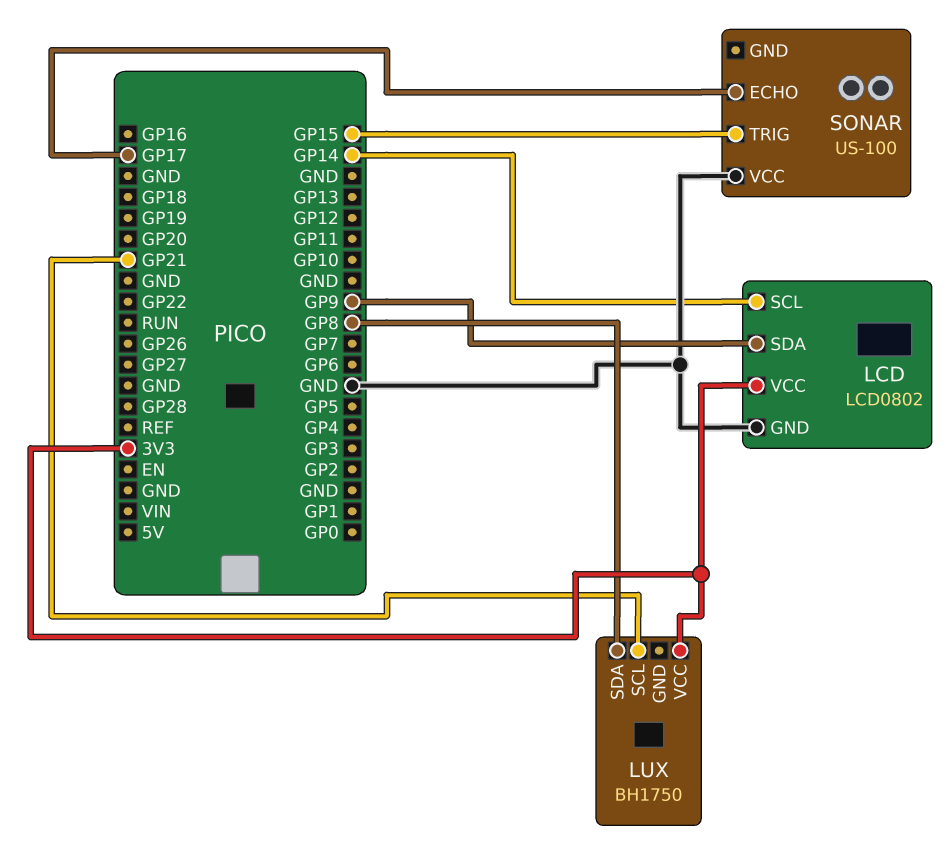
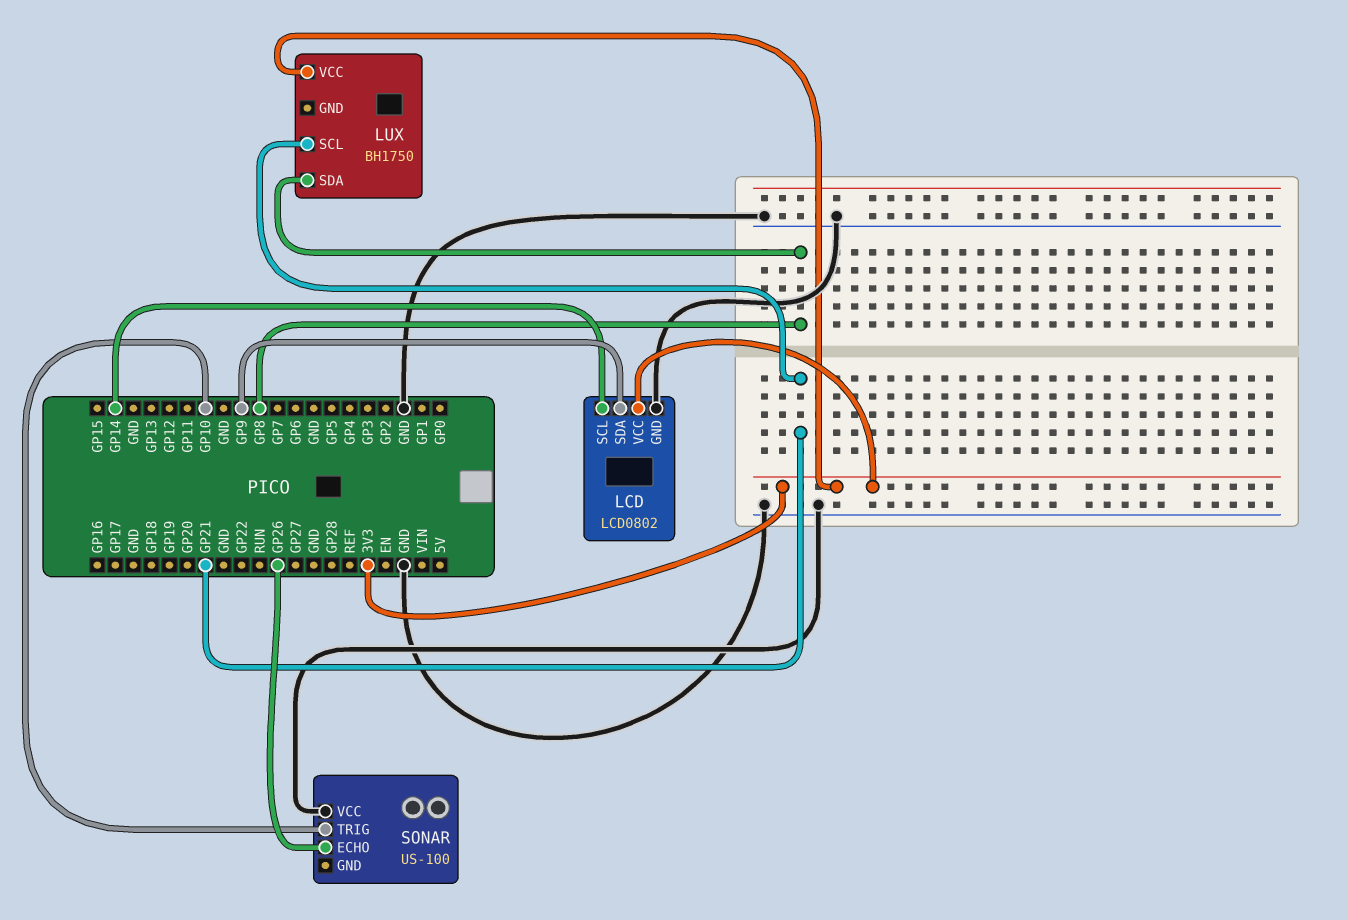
SONAR pin ECHO: GP17 -> GP26
SONAR pin TRIG: GP15 -> GP10

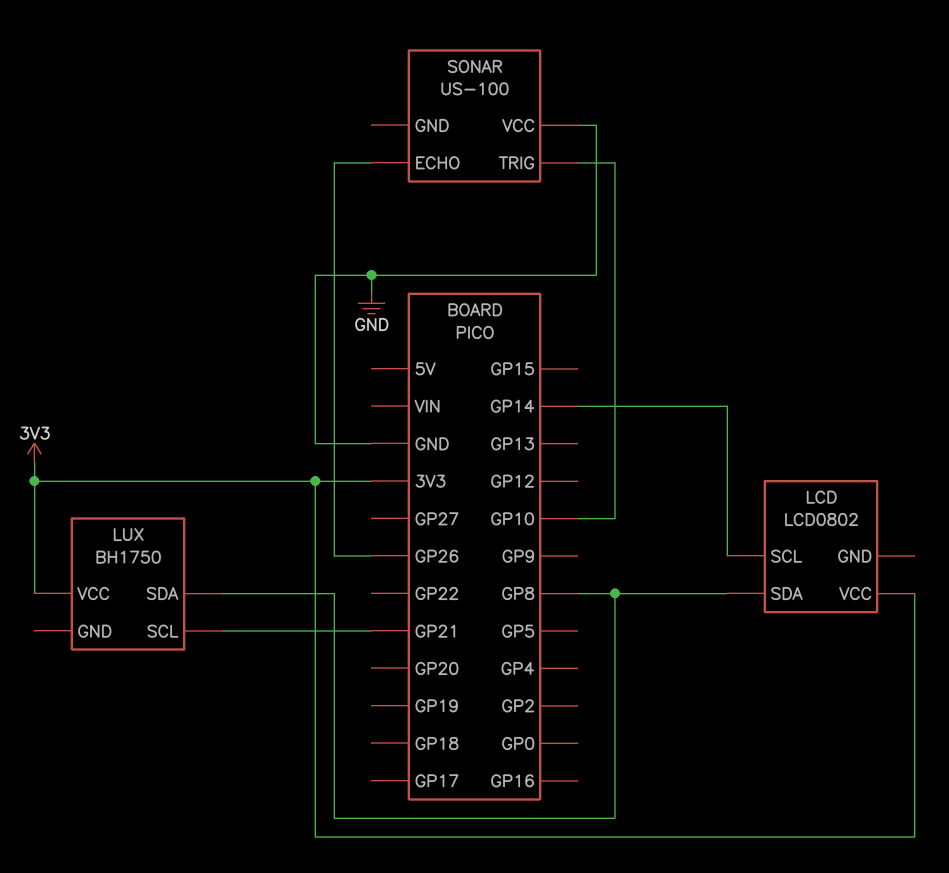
LCD pin GND: GND -> none
LCD pin SDA: GP9 -> GP8

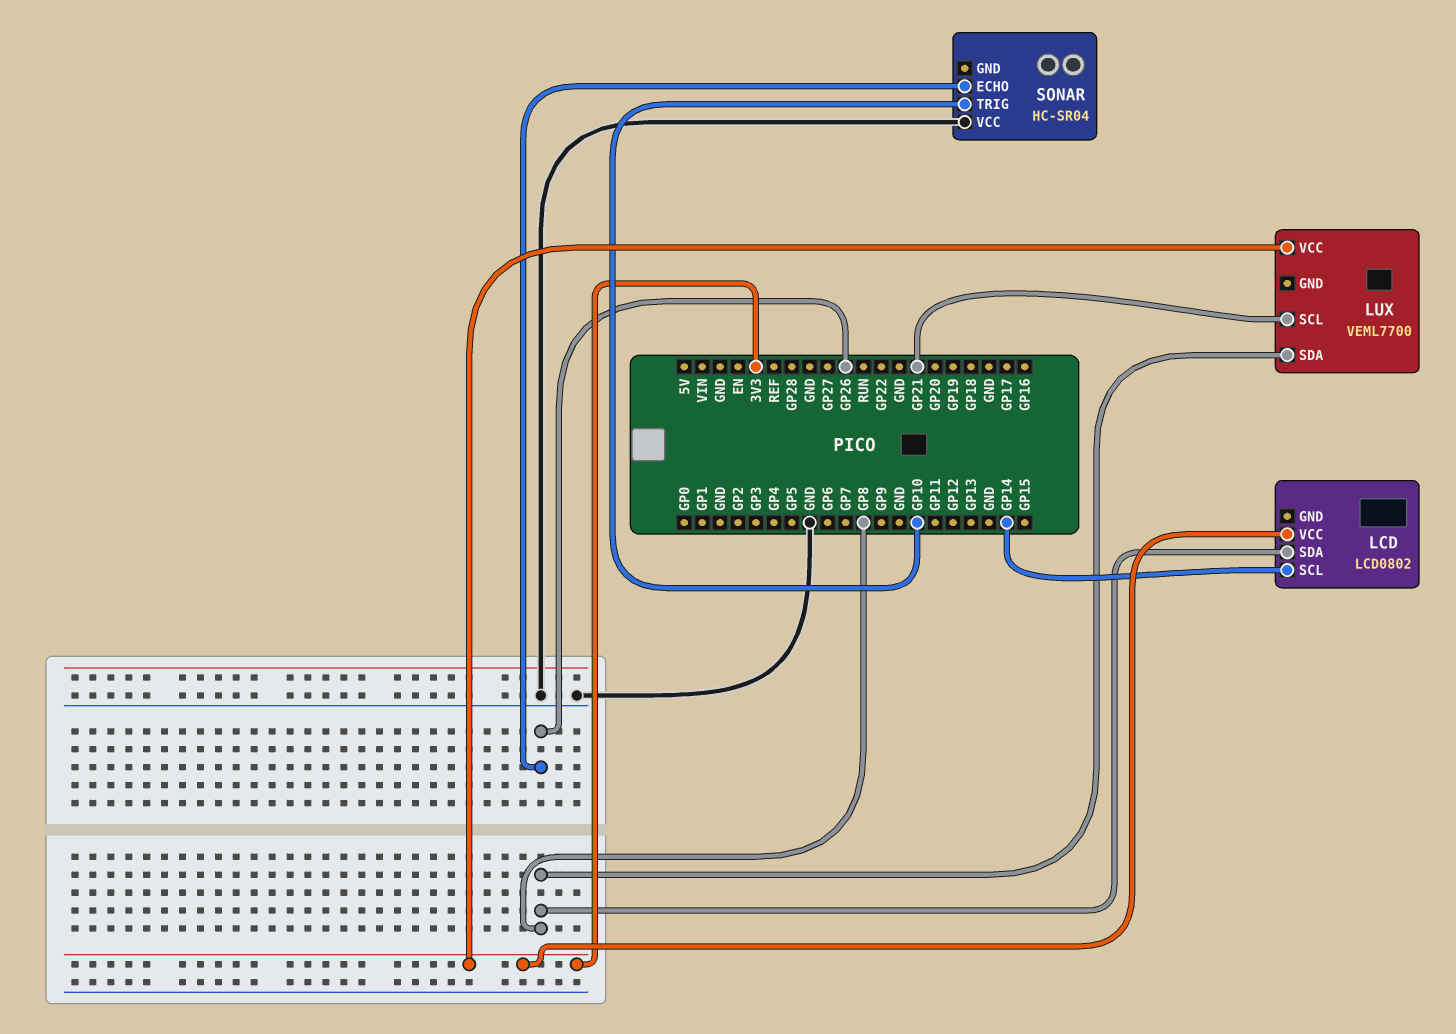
LUX: BH1750 -> VEML7700
SONAR: US-100 -> HC-SR04

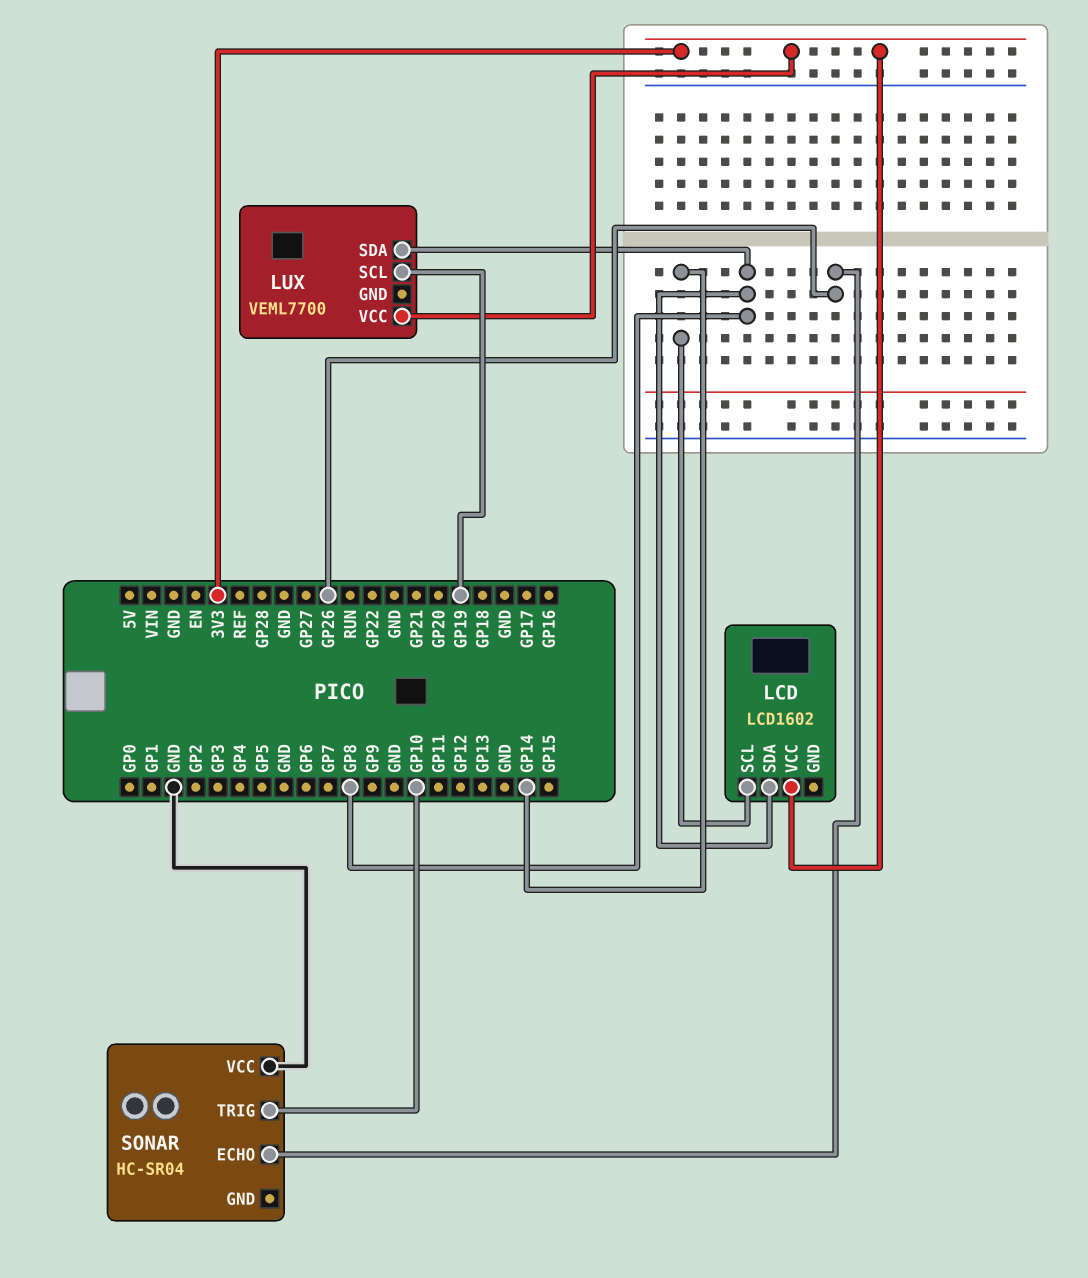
LCD: LCD0802 -> LCD1602
LUX pin SCL: GP21 -> GP19

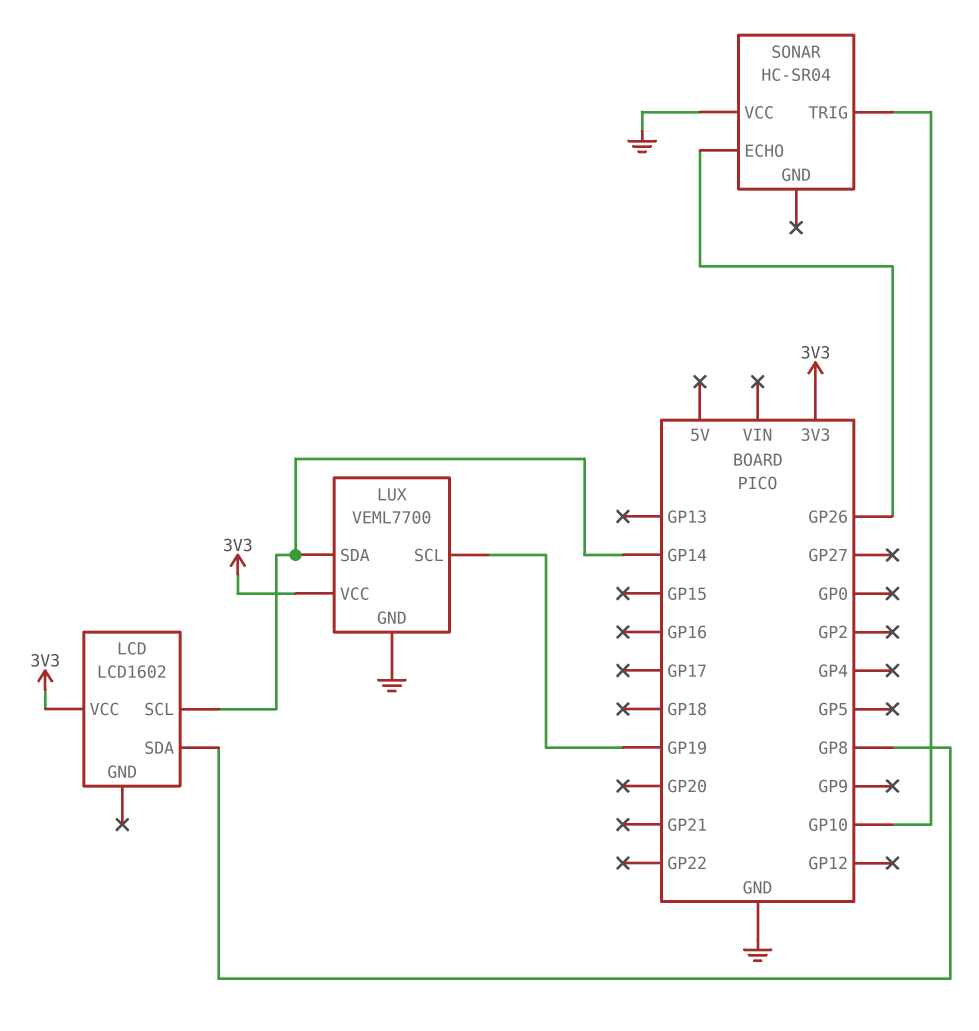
LUX pin GND: none -> GND
LUX pin SDA: GP8 -> GP14

